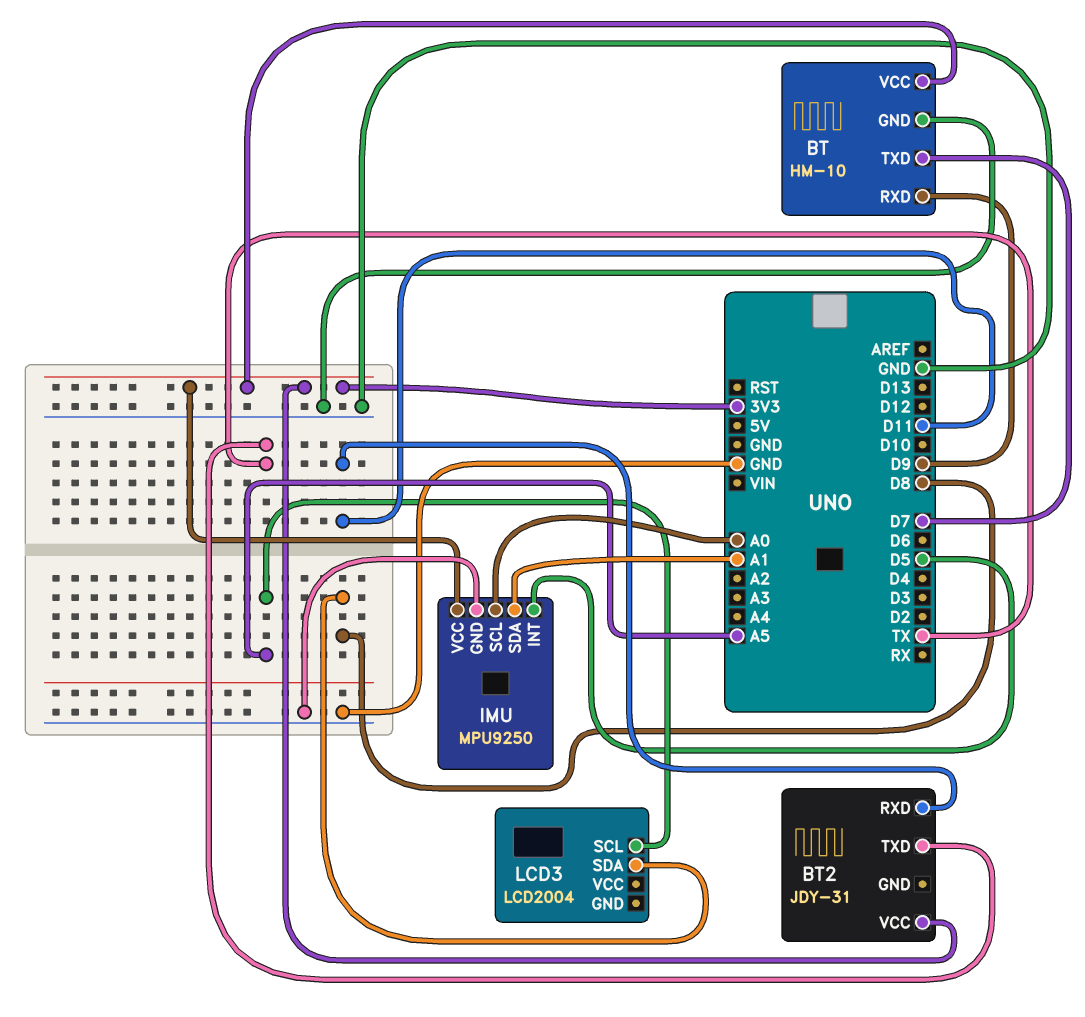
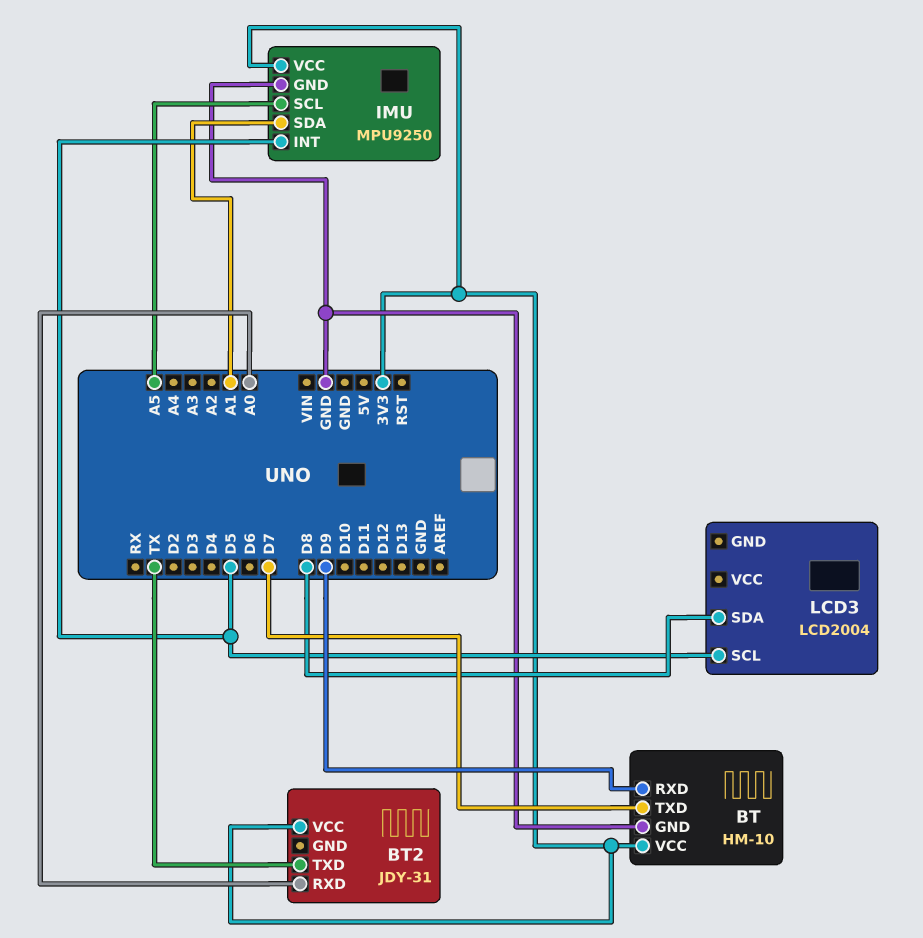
BT2 pin RXD: D11 -> A0
IMU pin SCL: A0 -> A5
LCD3 pin SCL: A5 -> D5

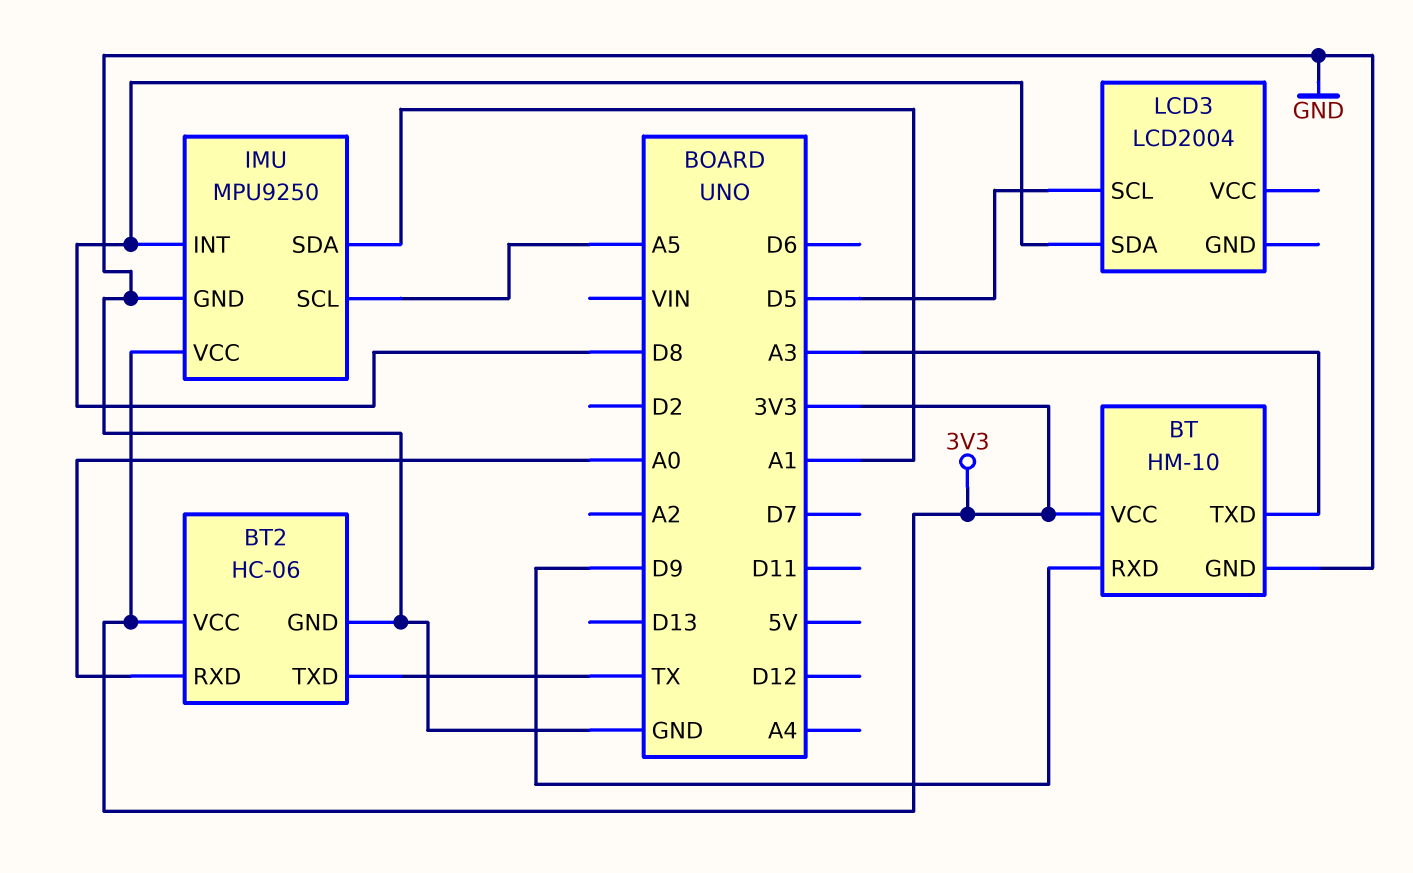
BT pin TXD: D7 -> A3
BT2: JDY-31 -> HC-06
BT2 pin GND: none -> GND
IMU pin INT: D5 -> D8

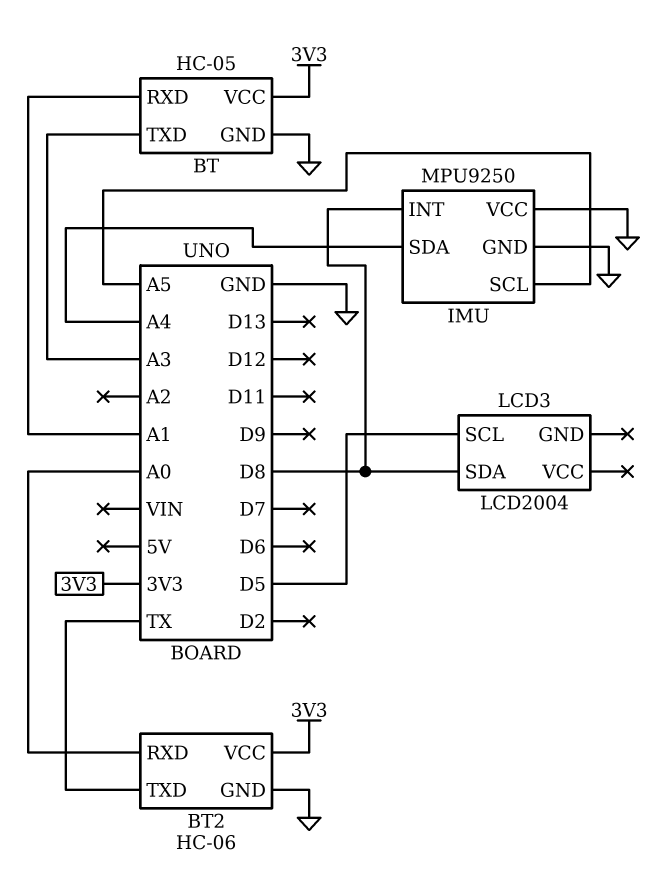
BT: HM-10 -> HC-05
BT pin RXD: D9 -> A1
IMU pin SDA: A1 -> A4
IMU pin VCC: 3V3 -> GND

